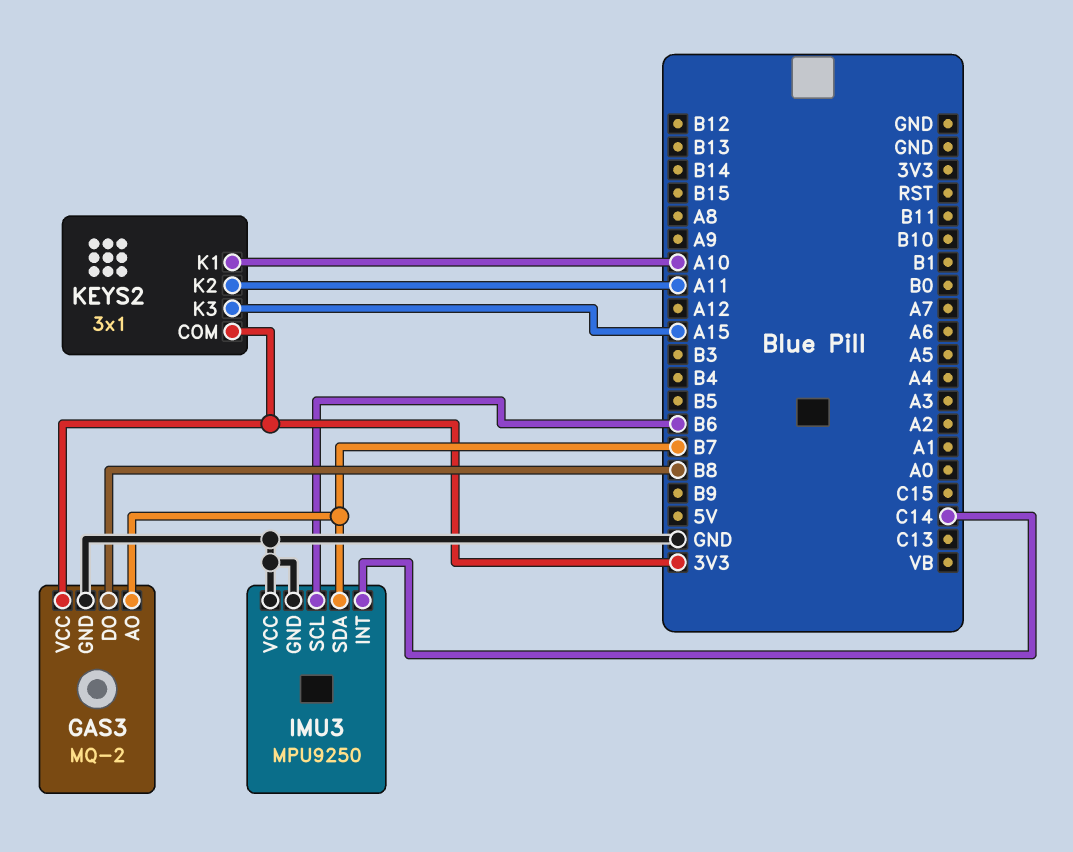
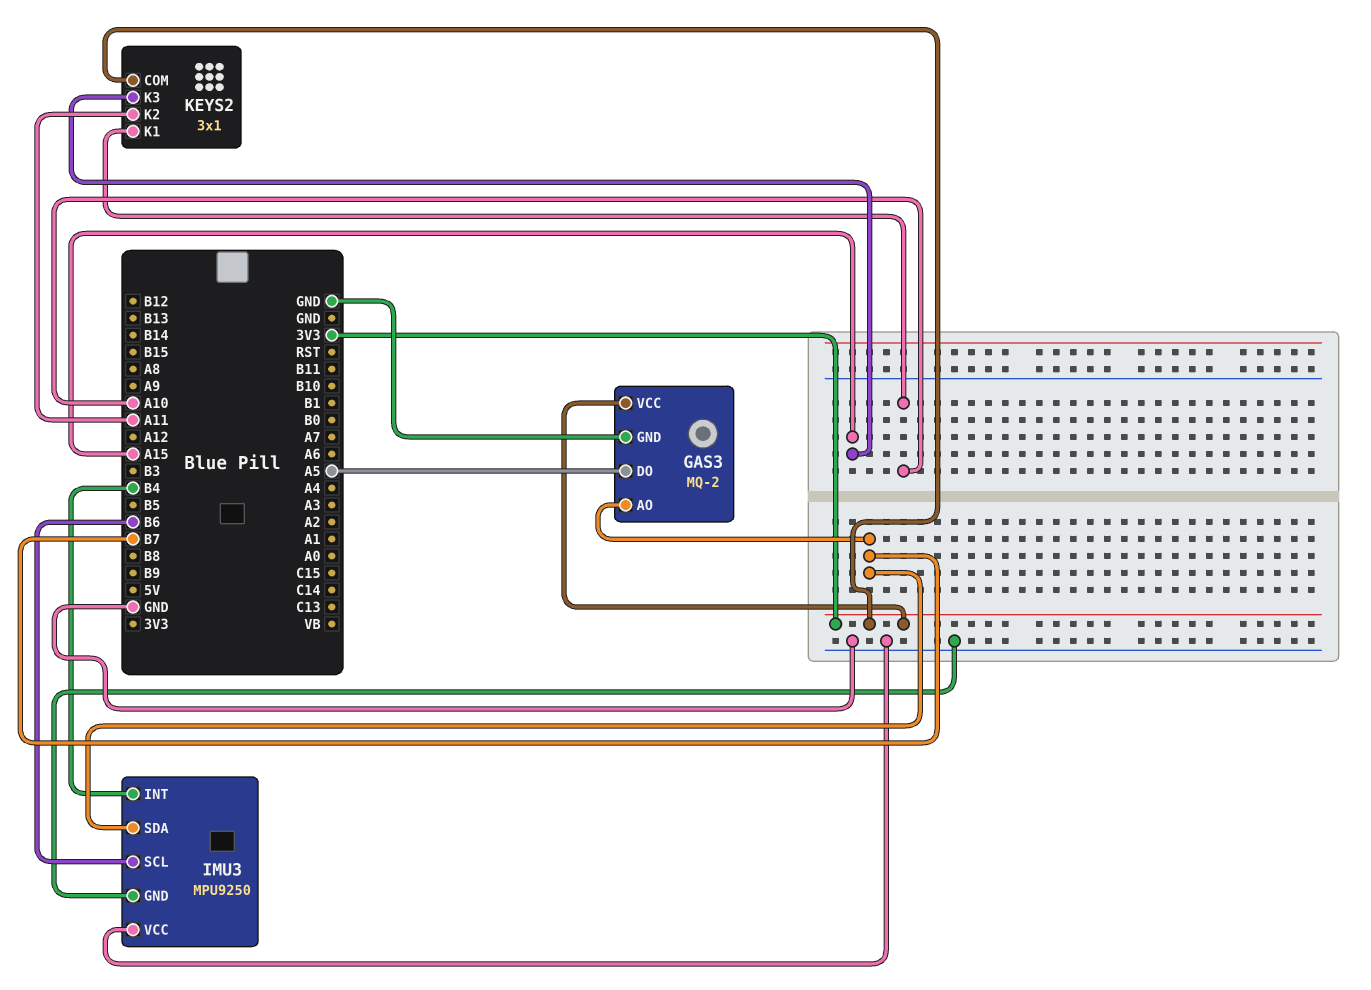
GAS3 pin DO: B8 -> A5
IMU3 pin INT: C14 -> B4

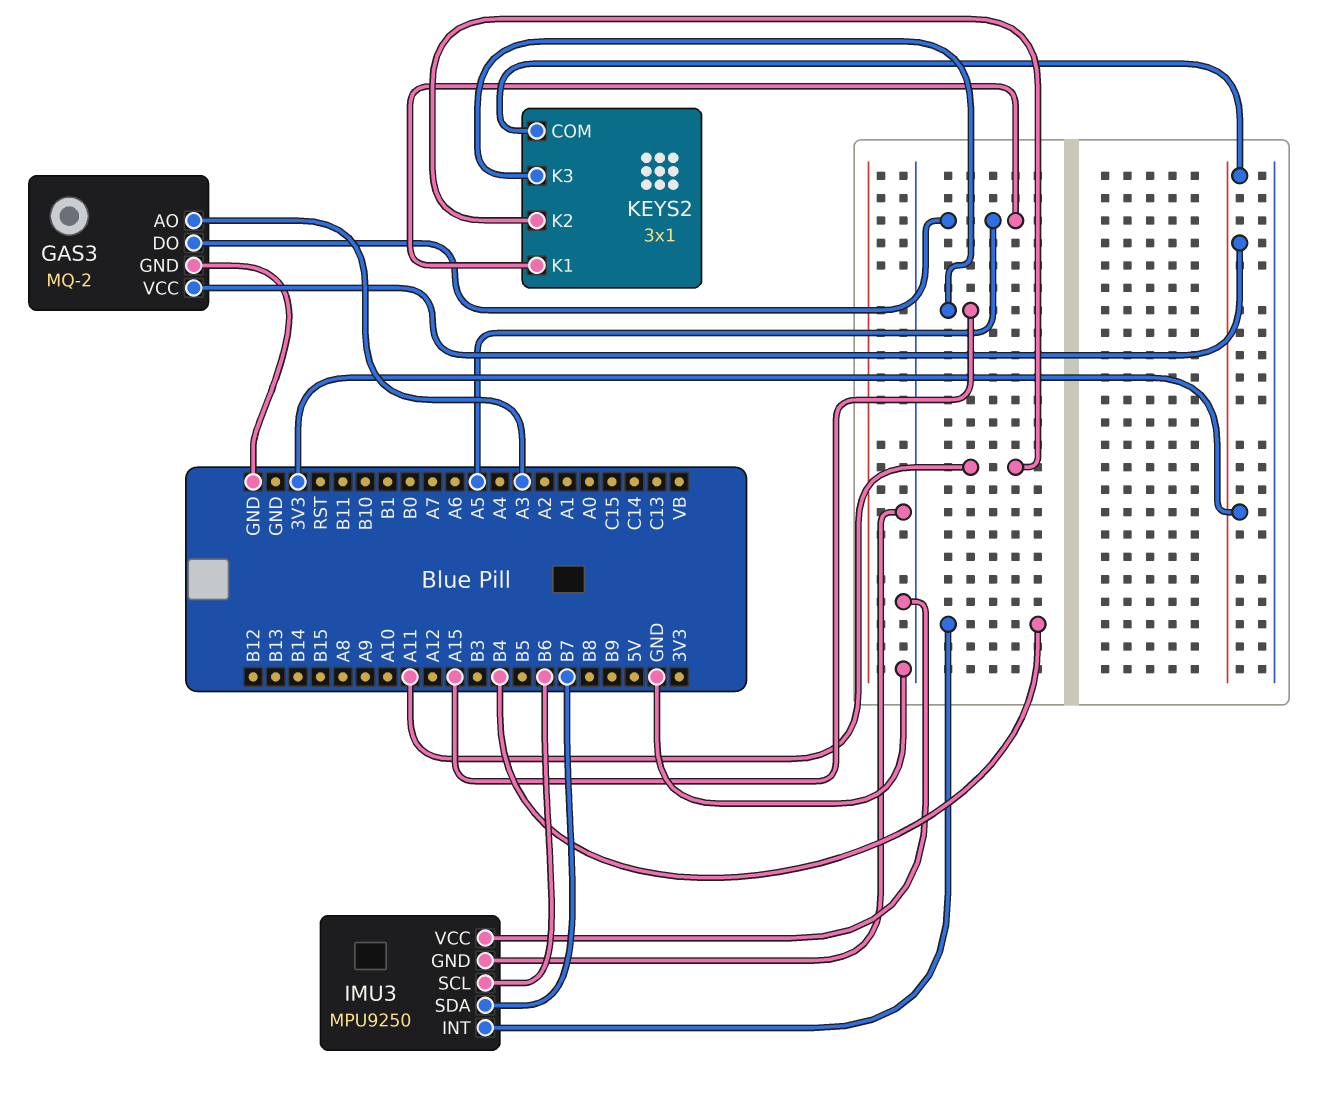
GAS3 pin AO: B7 -> A3
KEYS2 pin K1: A10 -> A5

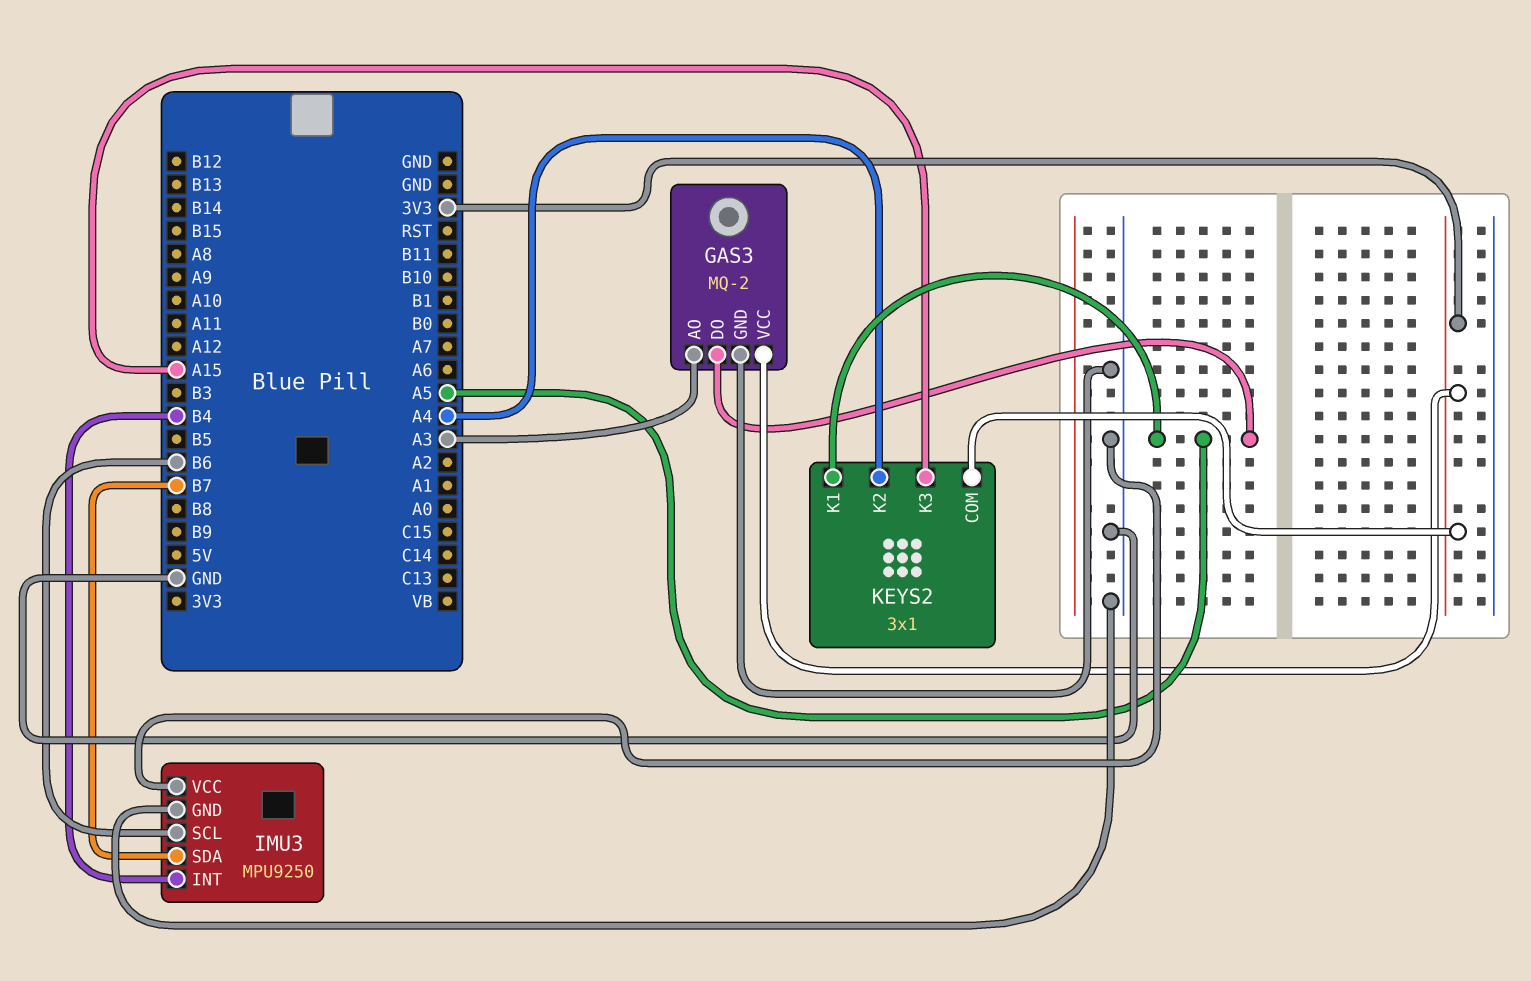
KEYS2 pin K2: A11 -> A4

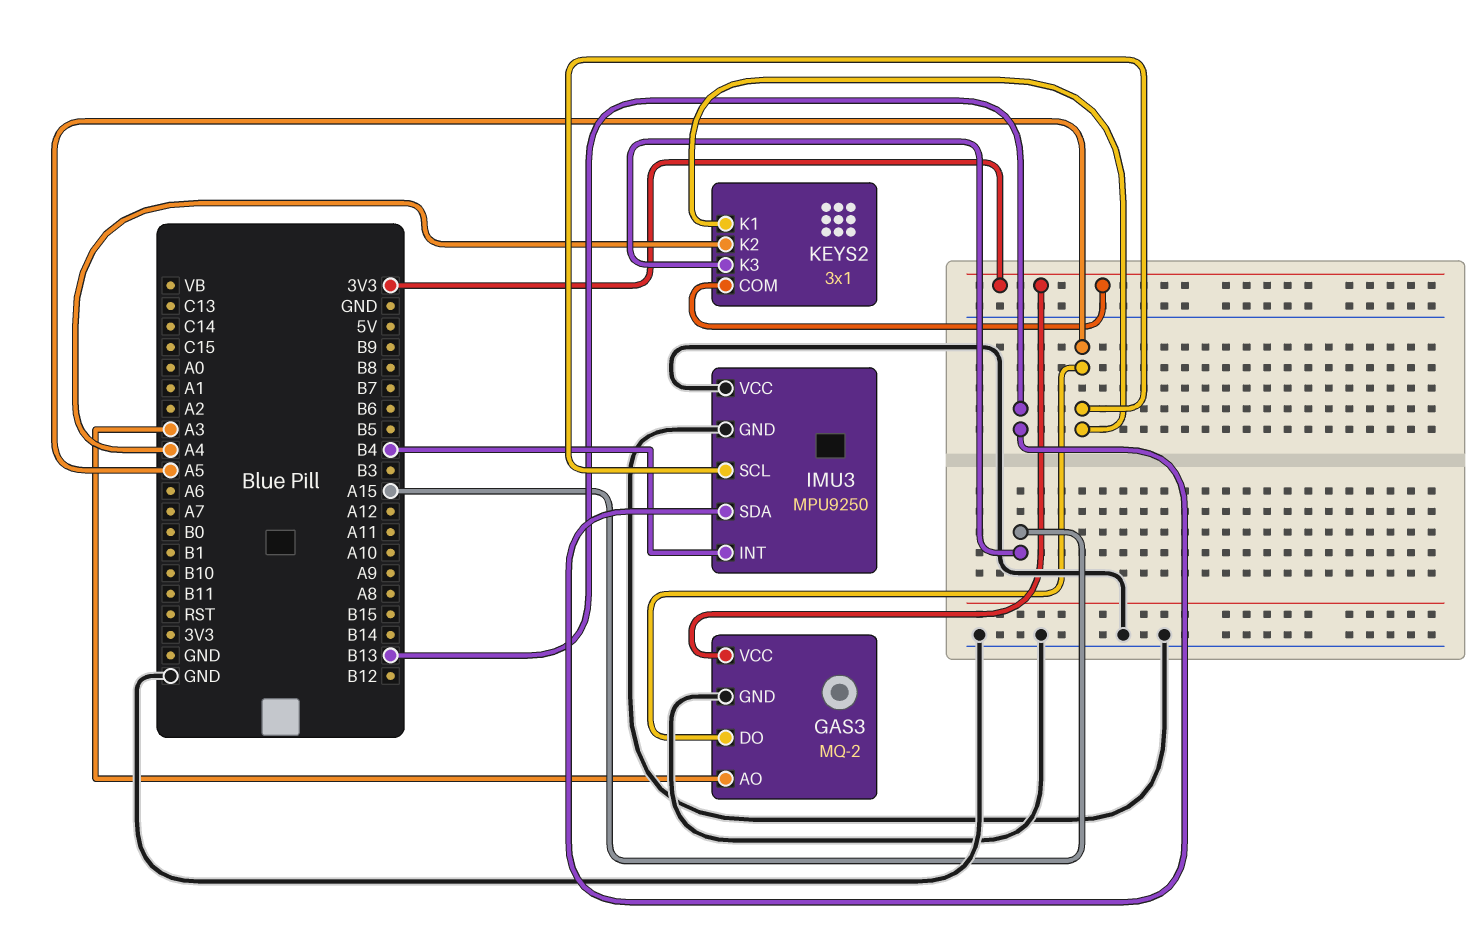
IMU3 pin SCL: B6 -> A5
IMU3 pin SDA: B7 -> B13

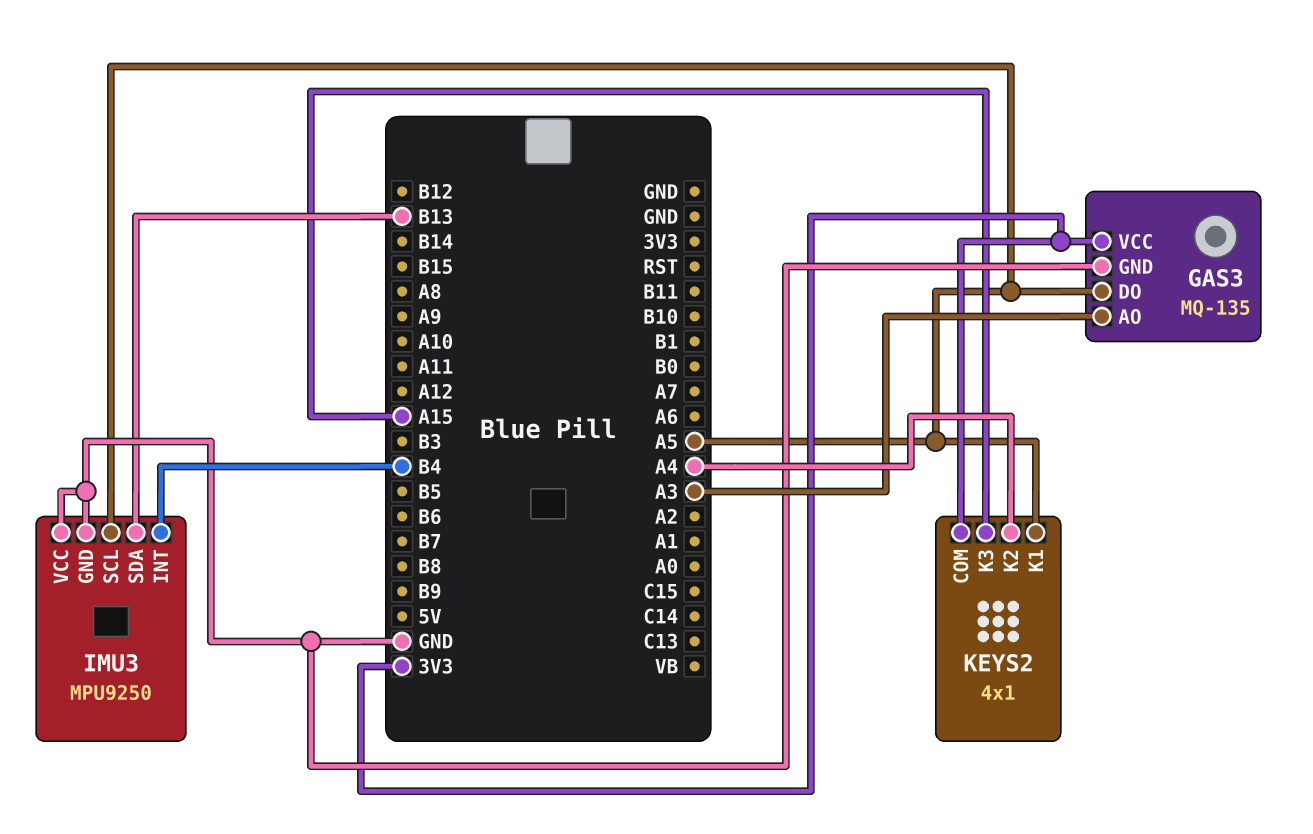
GAS3: MQ-2 -> MQ-135
KEYS2: 3x1 -> 4x1

